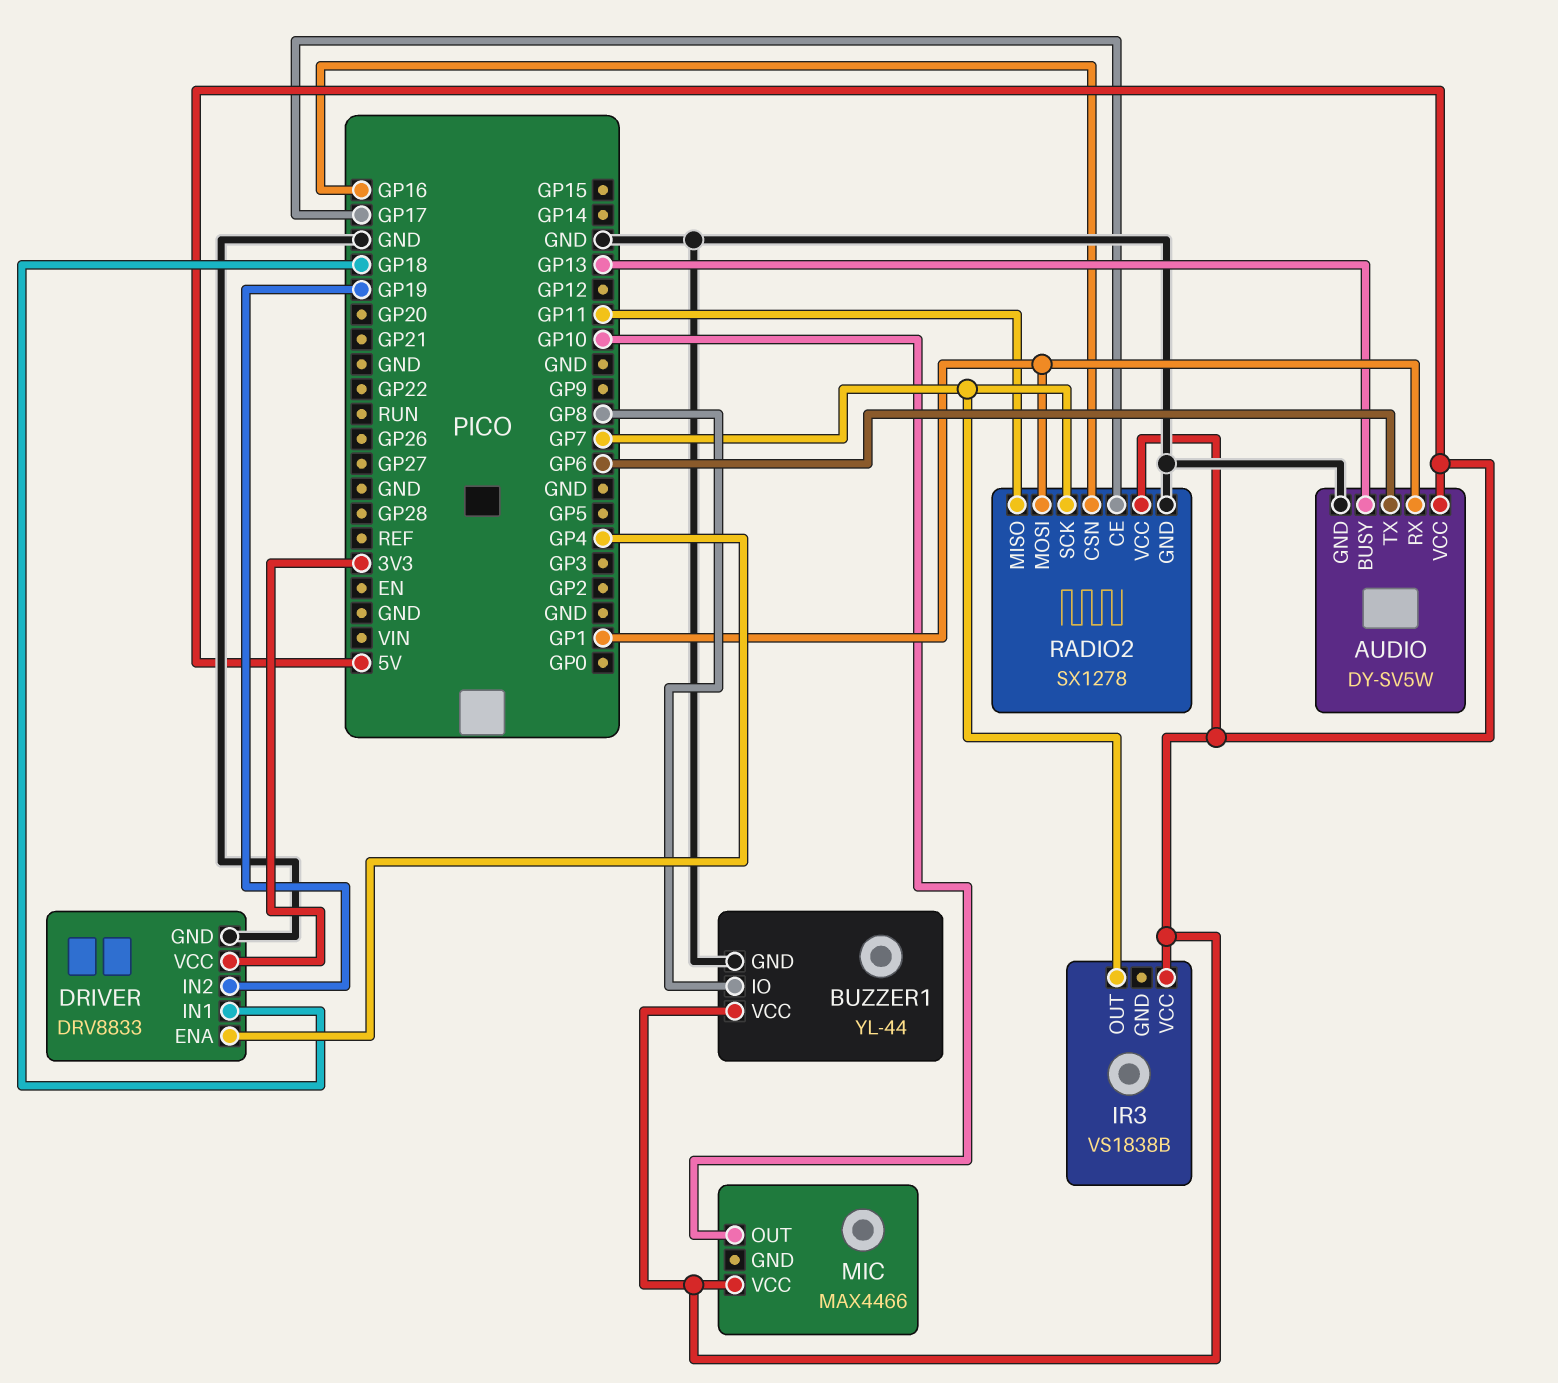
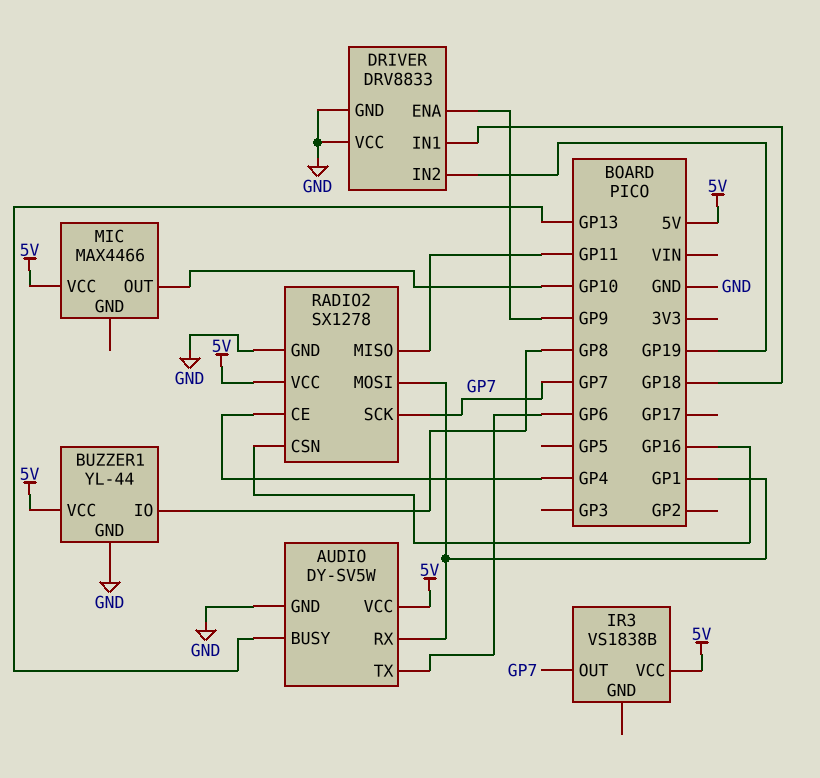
DRIVER pin ENA: GP4 -> GP9
DRIVER pin VCC: 3V3 -> GND
RADIO2 pin CE: GP17 -> GP4

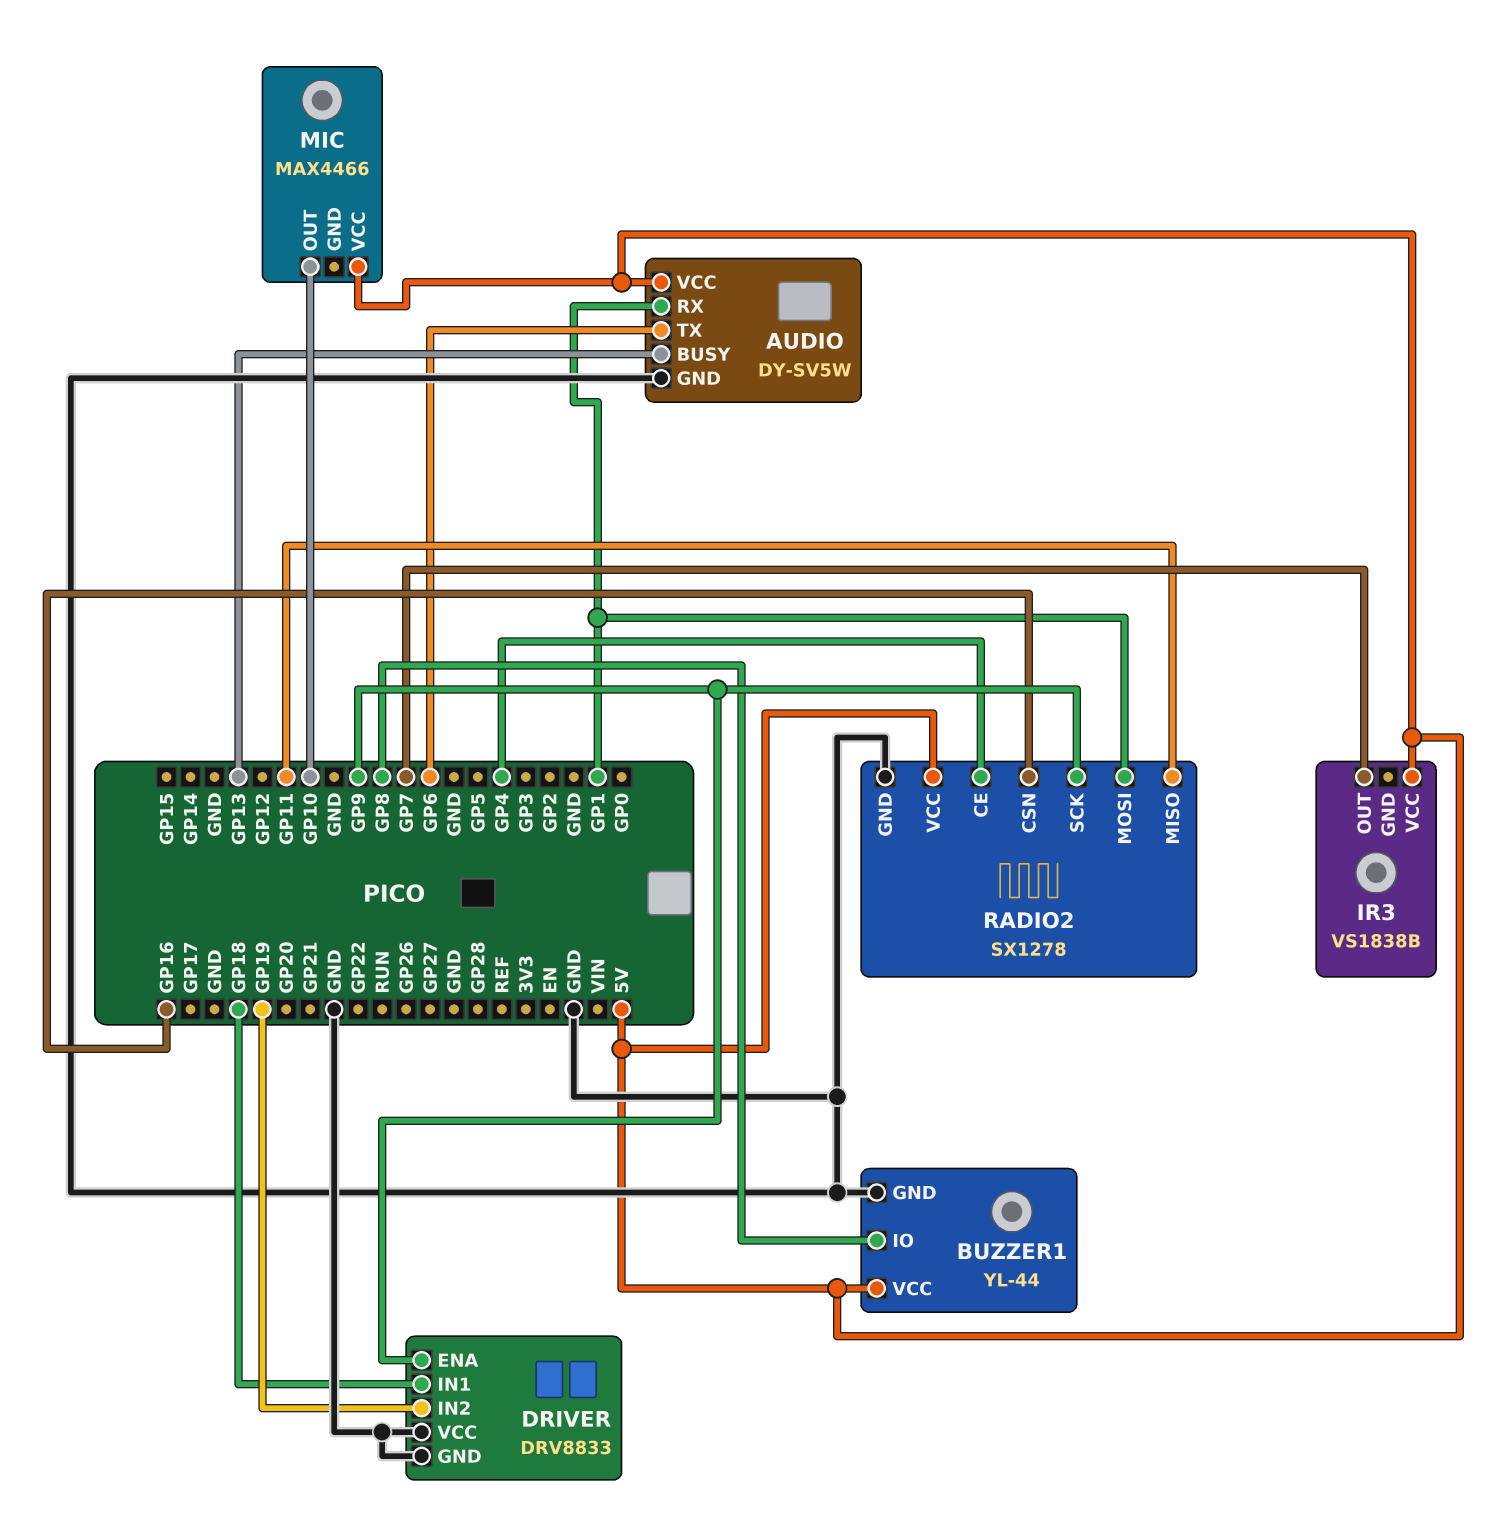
RADIO2 pin SCK: GP7 -> GP9

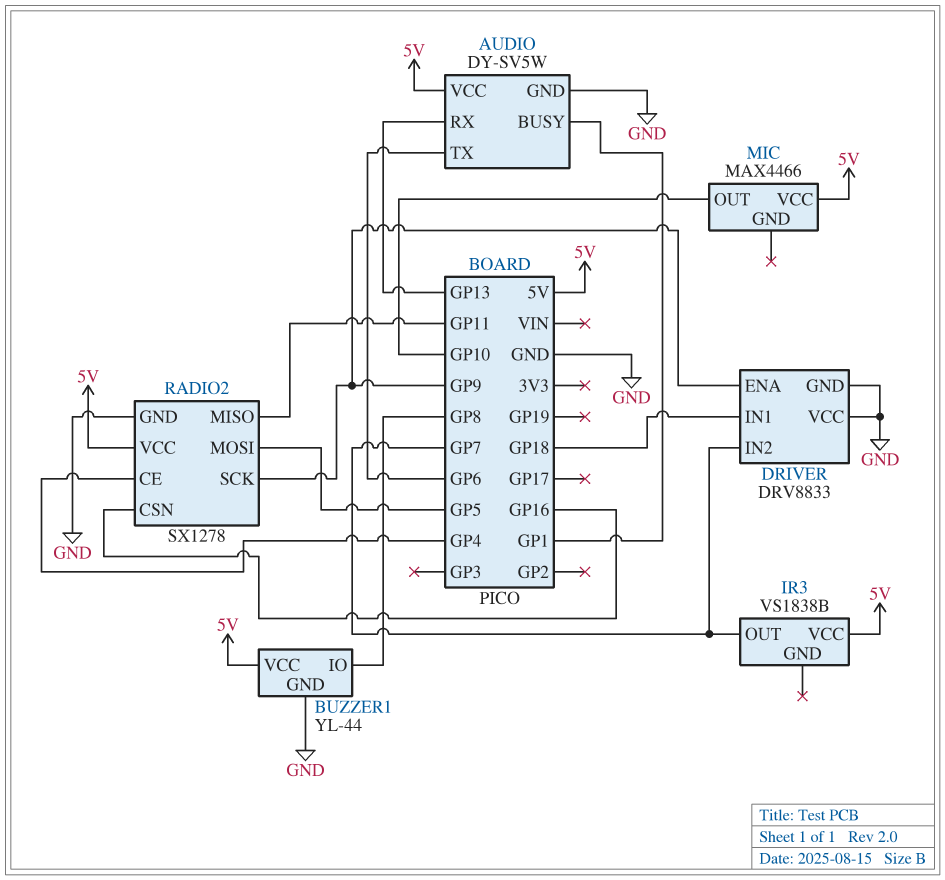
AUDIO pin BUSY: GP13 -> GP1
AUDIO pin RX: GP1 -> GP13
DRIVER pin IN2: GP19 -> GP7
RADIO2 pin MOSI: GP1 -> GP5

